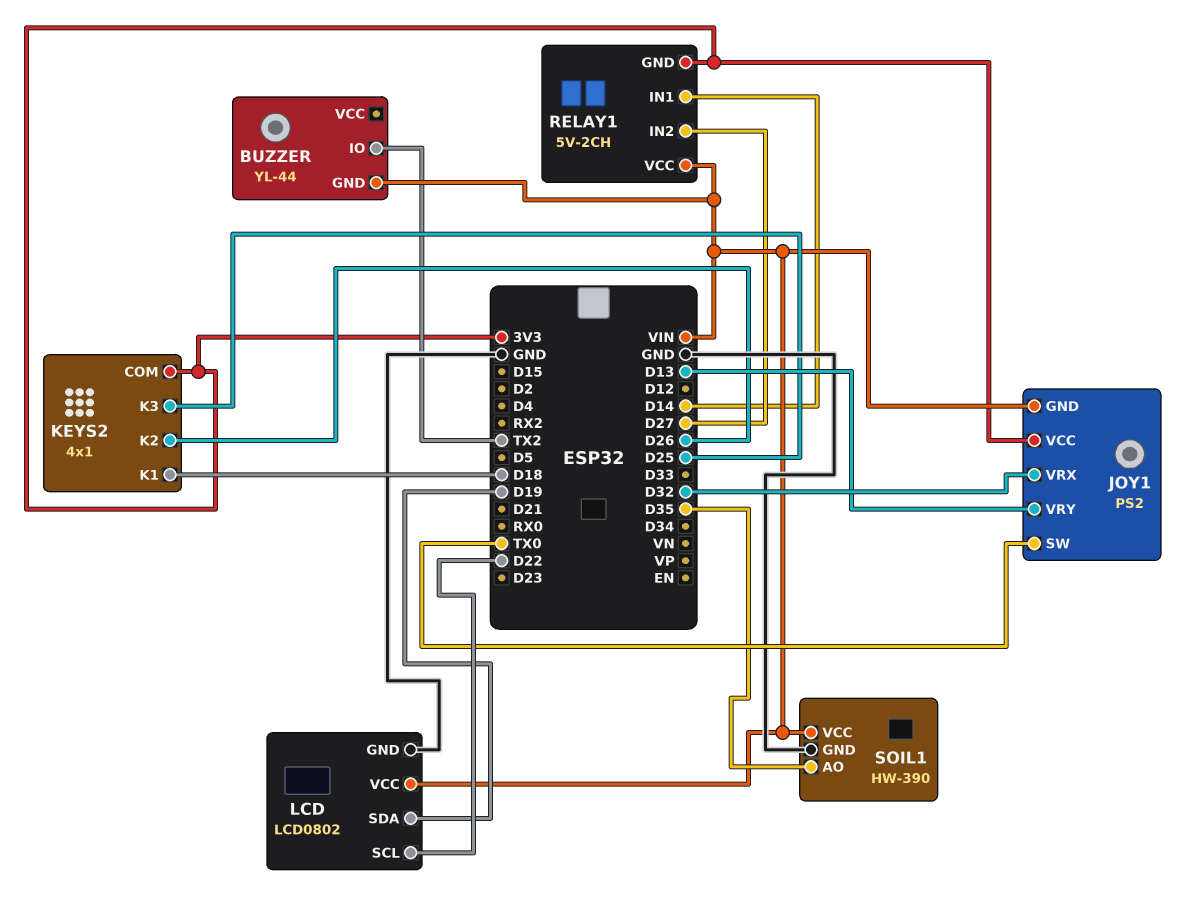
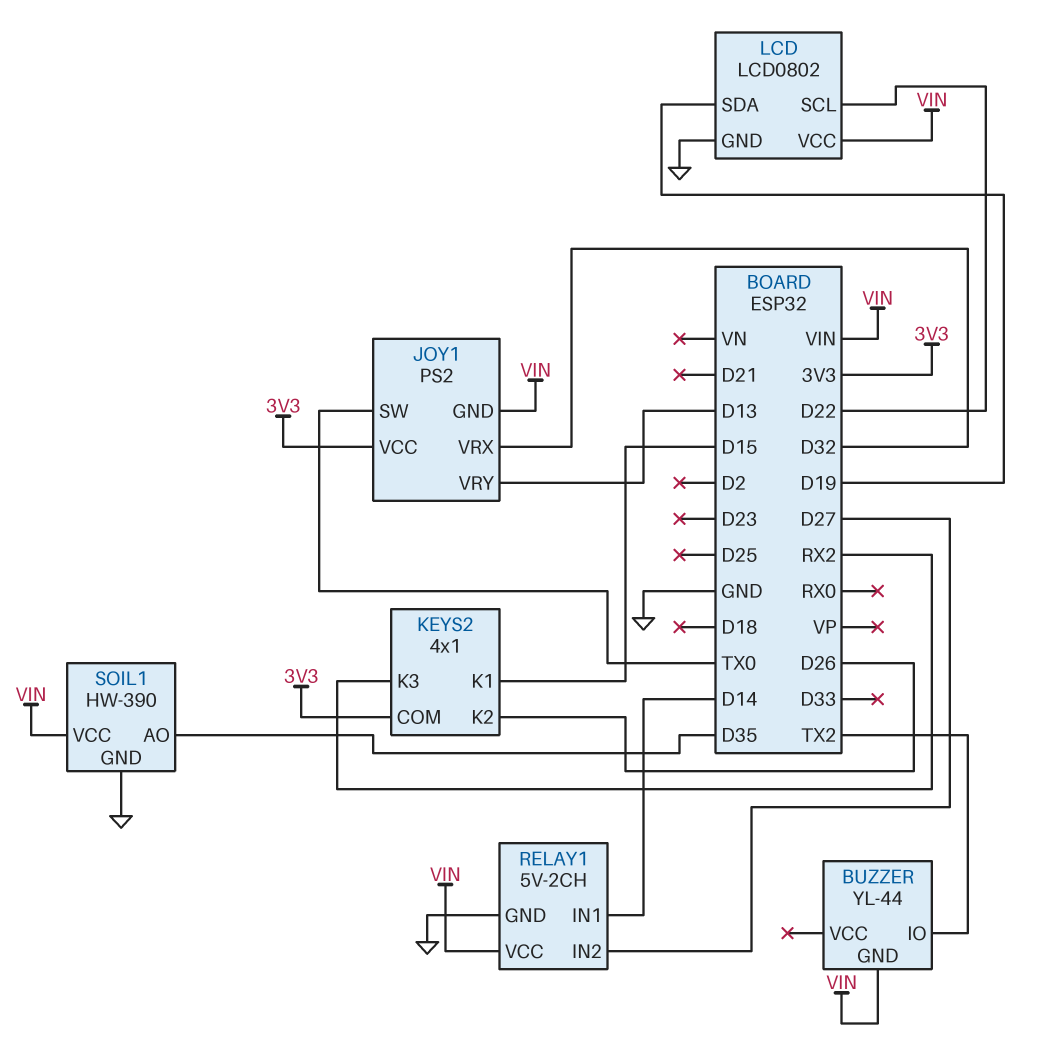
KEYS2 pin K1: D18 -> D15
KEYS2 pin K3: D25 -> RX2
RELAY1 pin GND: 3V3 -> GND

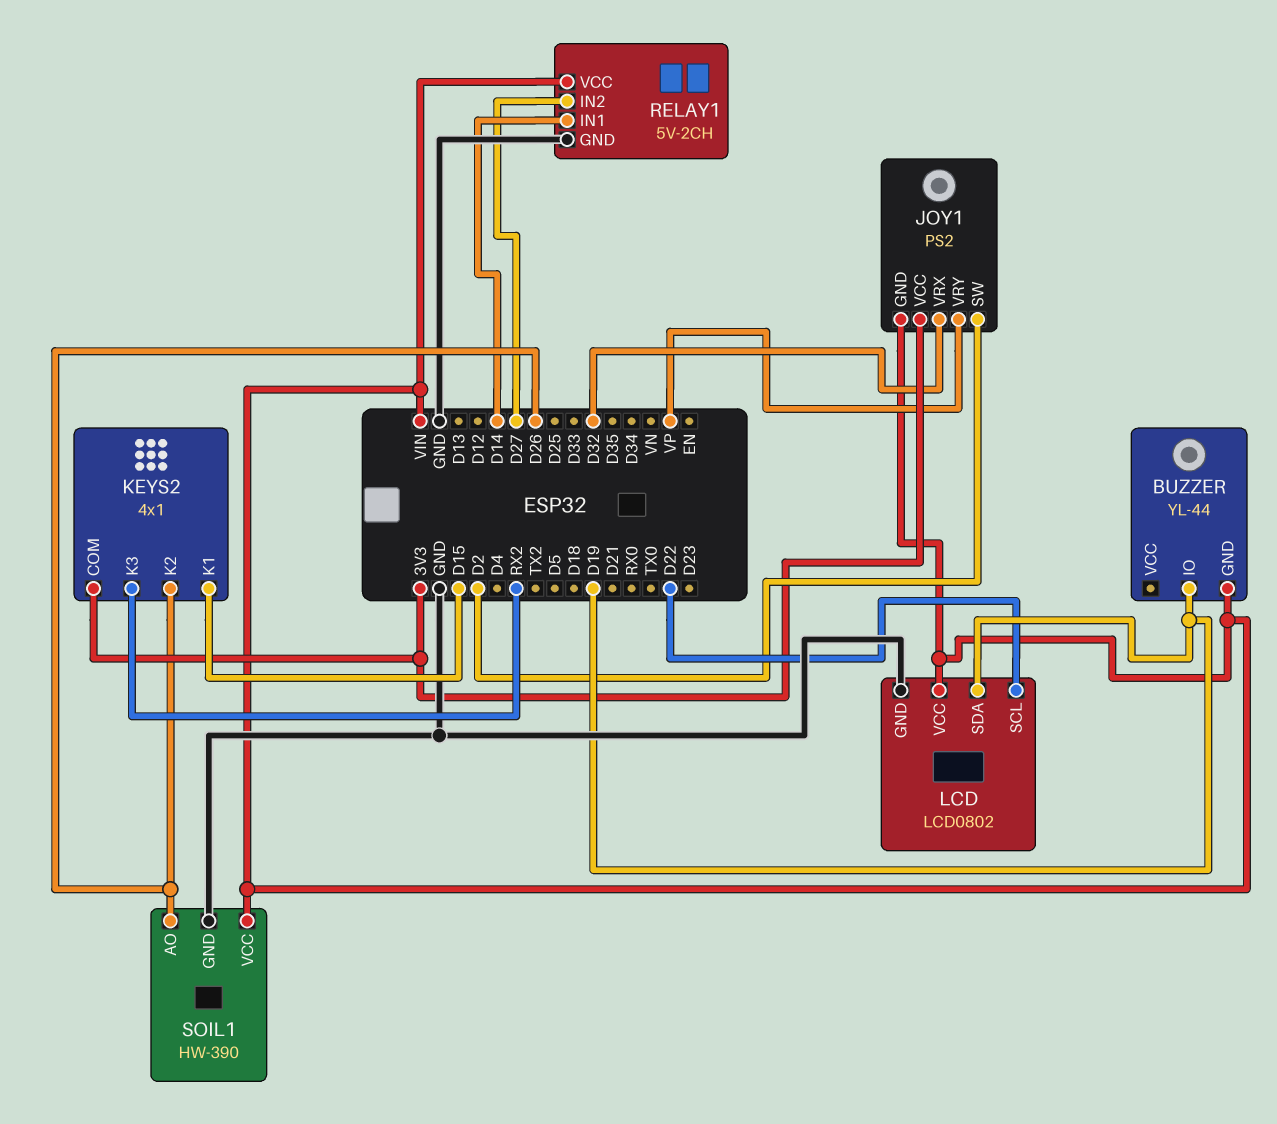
BUZZER pin IO: TX2 -> D19
JOY1 pin SW: TX0 -> D2
JOY1 pin VRY: D13 -> VP
SOIL1 pin AO: D35 -> D26

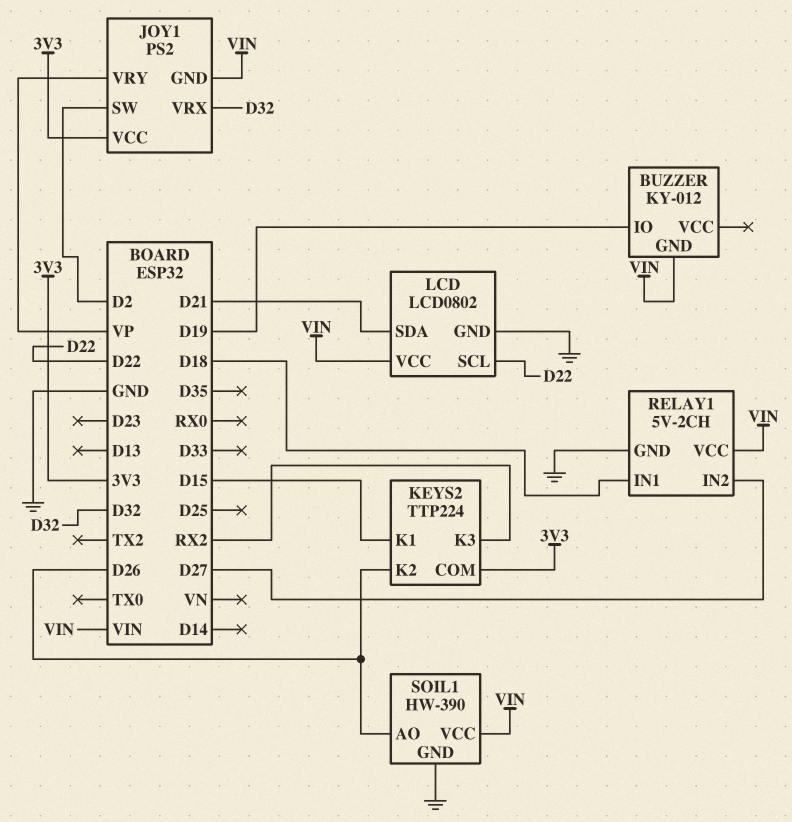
BUZZER: YL-44 -> KY-012
KEYS2: 4x1 -> TTP224
LCD pin SDA: D19 -> D21
RELAY1 pin IN1: D14 -> D18

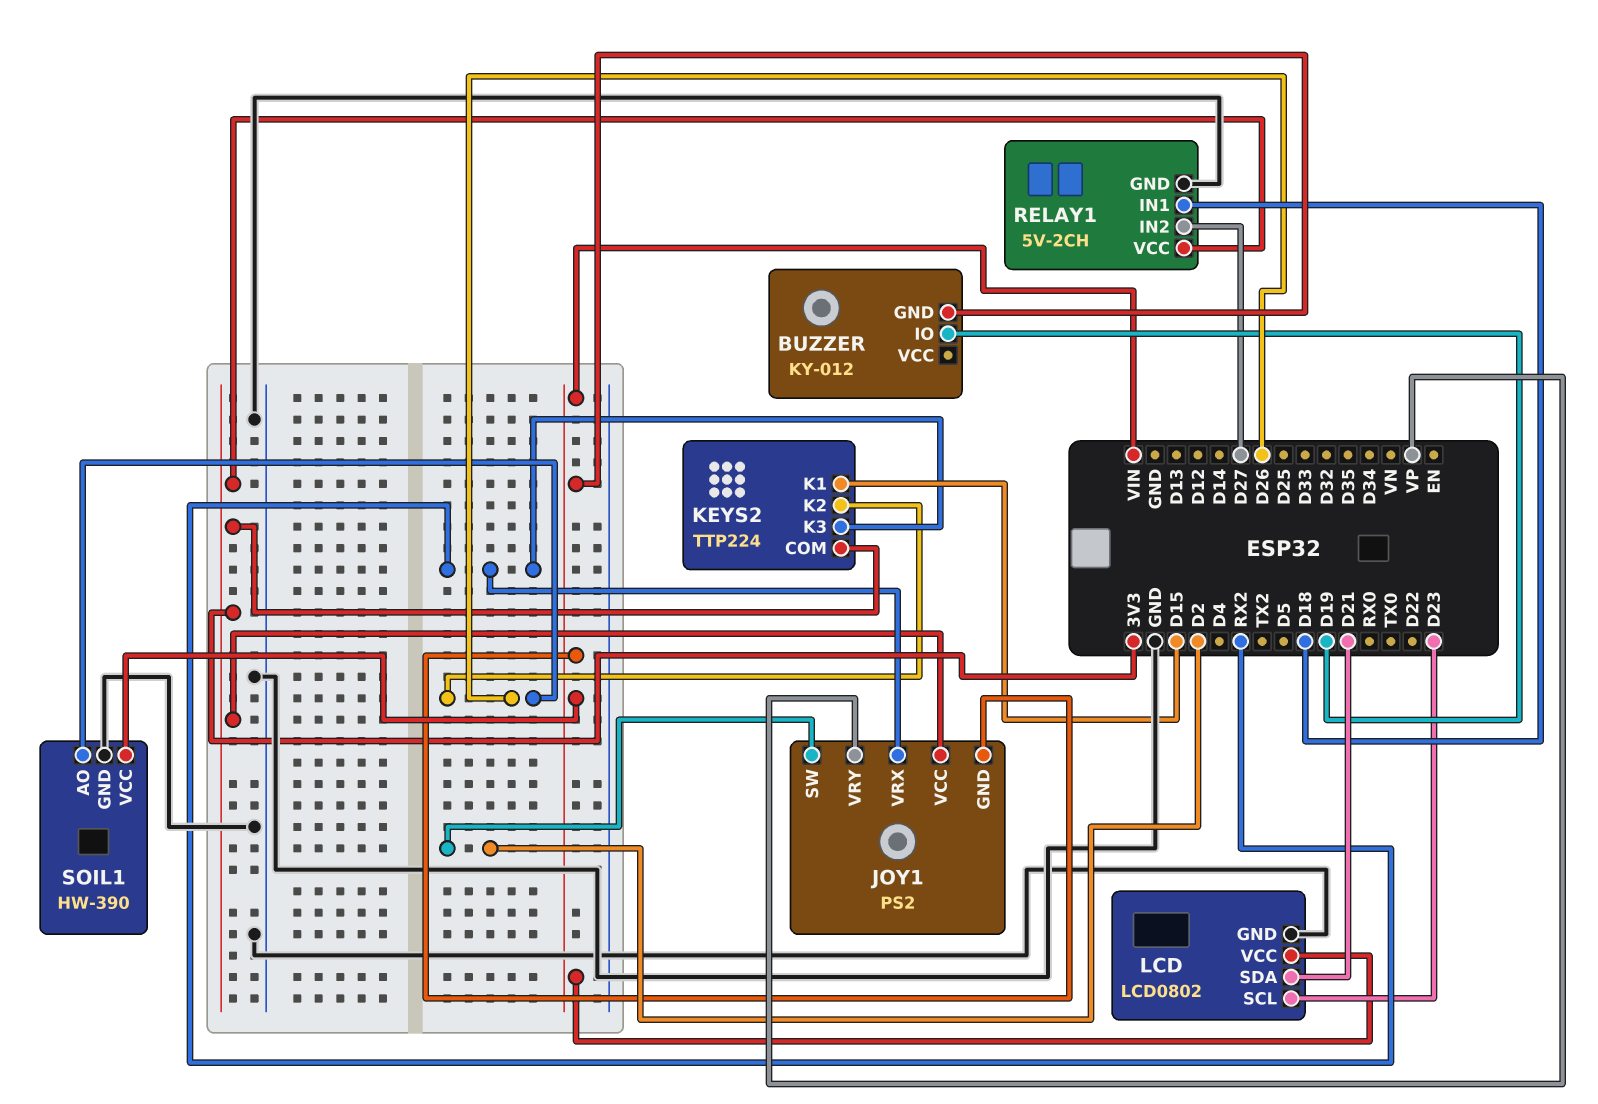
JOY1 pin VRX: D32 -> RX2
LCD pin SCL: D22 -> D23
RELAY1 pin VCC: VIN -> 3V3

